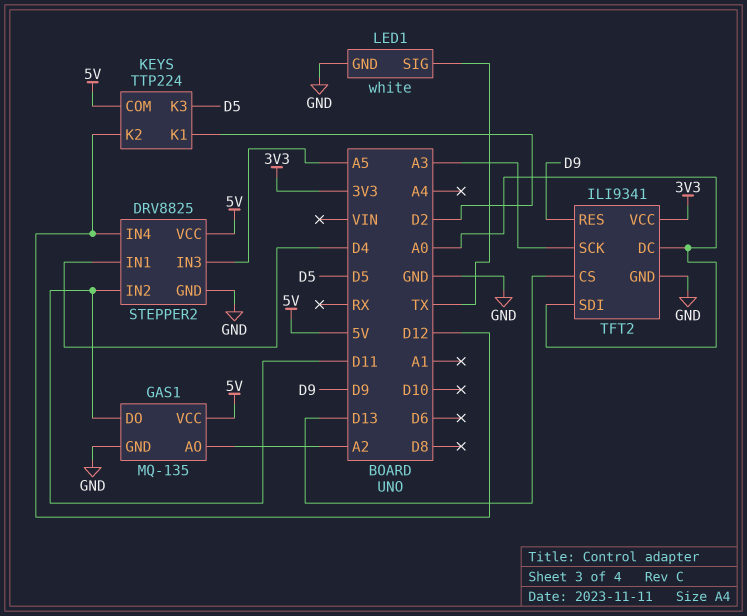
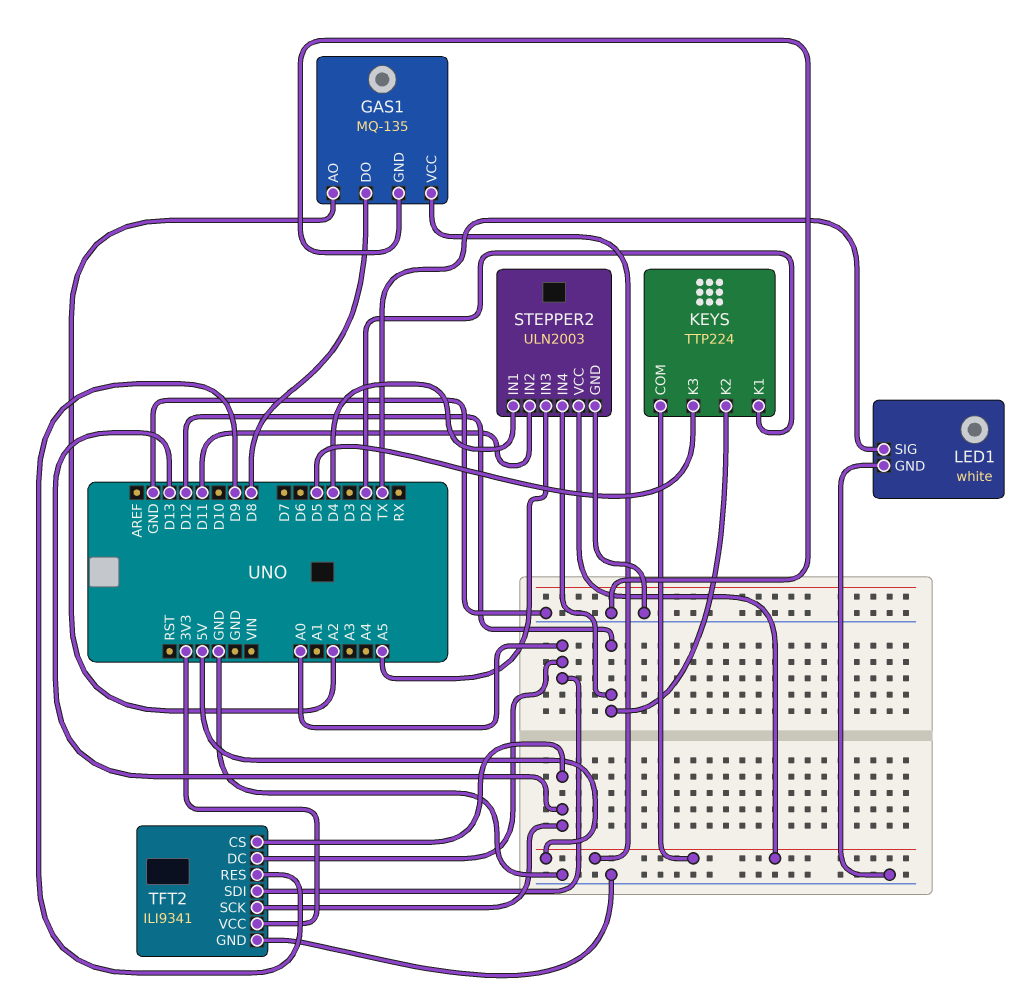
GAS1 pin DO: D11 -> D8
STEPPER2: DRV8825 -> ULN2003
TFT2 pin SCK: A3 -> D13

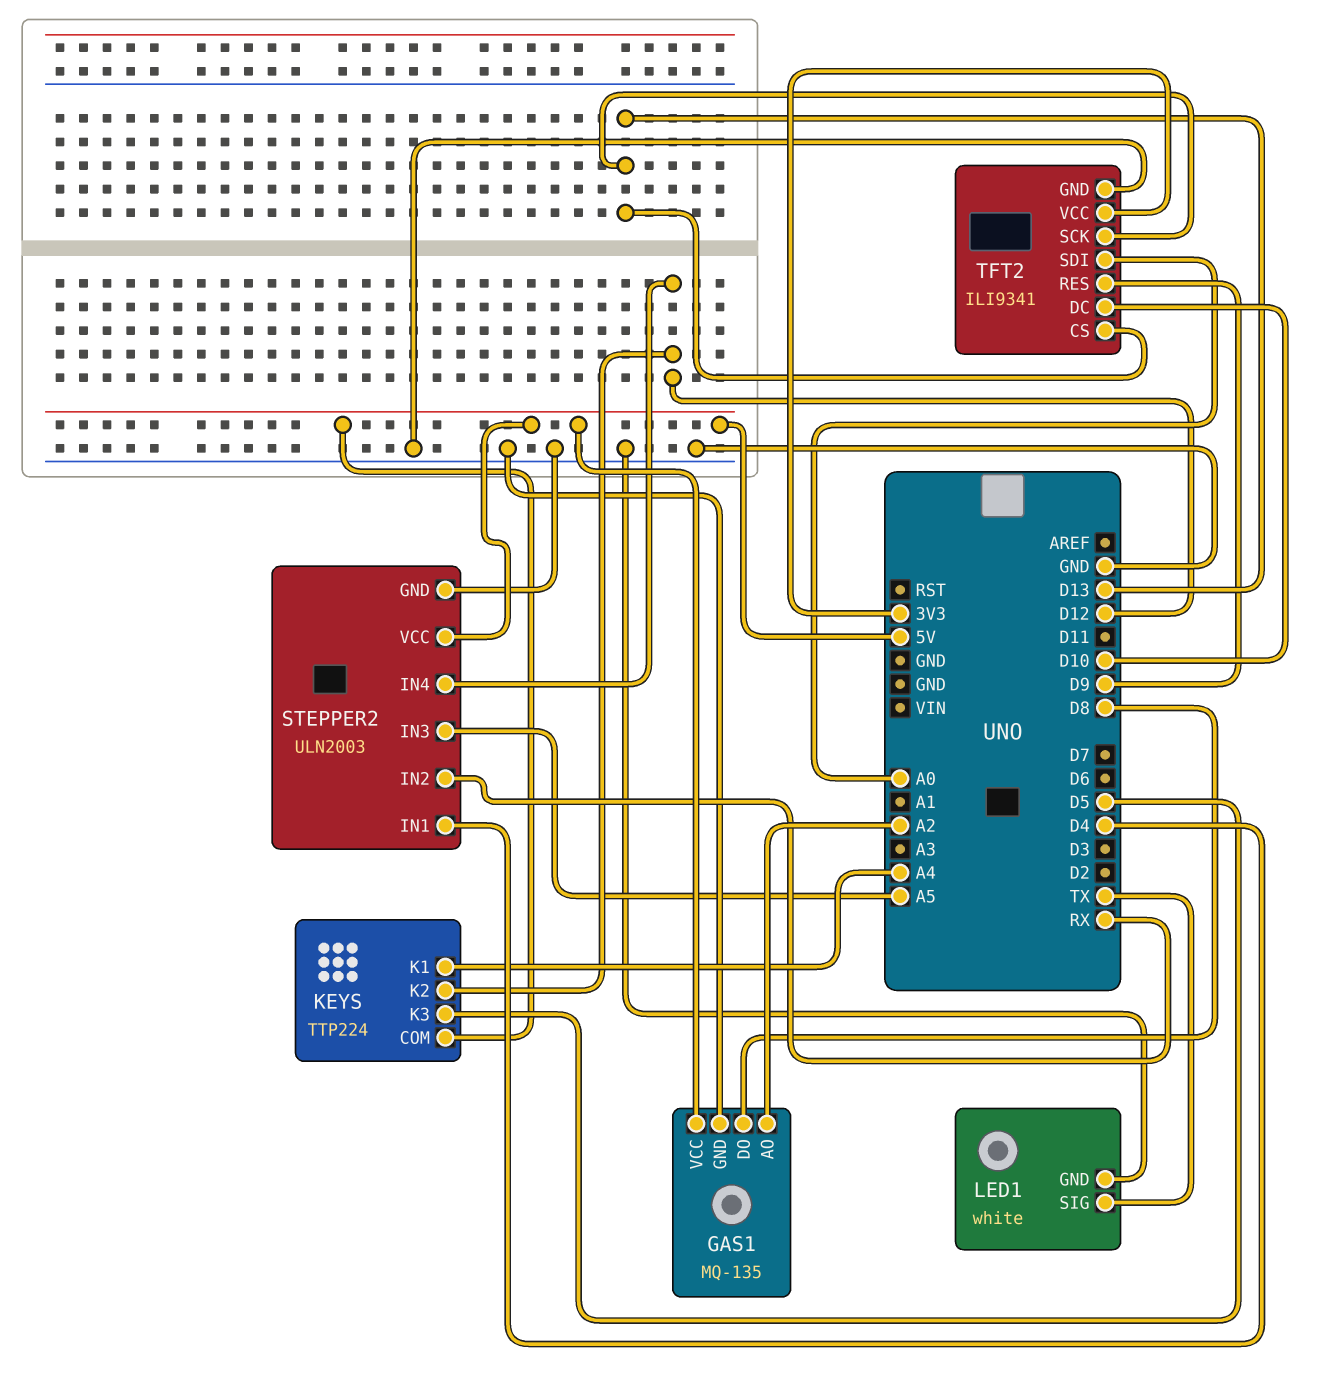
KEYS pin K1: D2 -> A4
STEPPER2 pin IN2: D11 -> RX
TFT2 pin DC: A0 -> D10

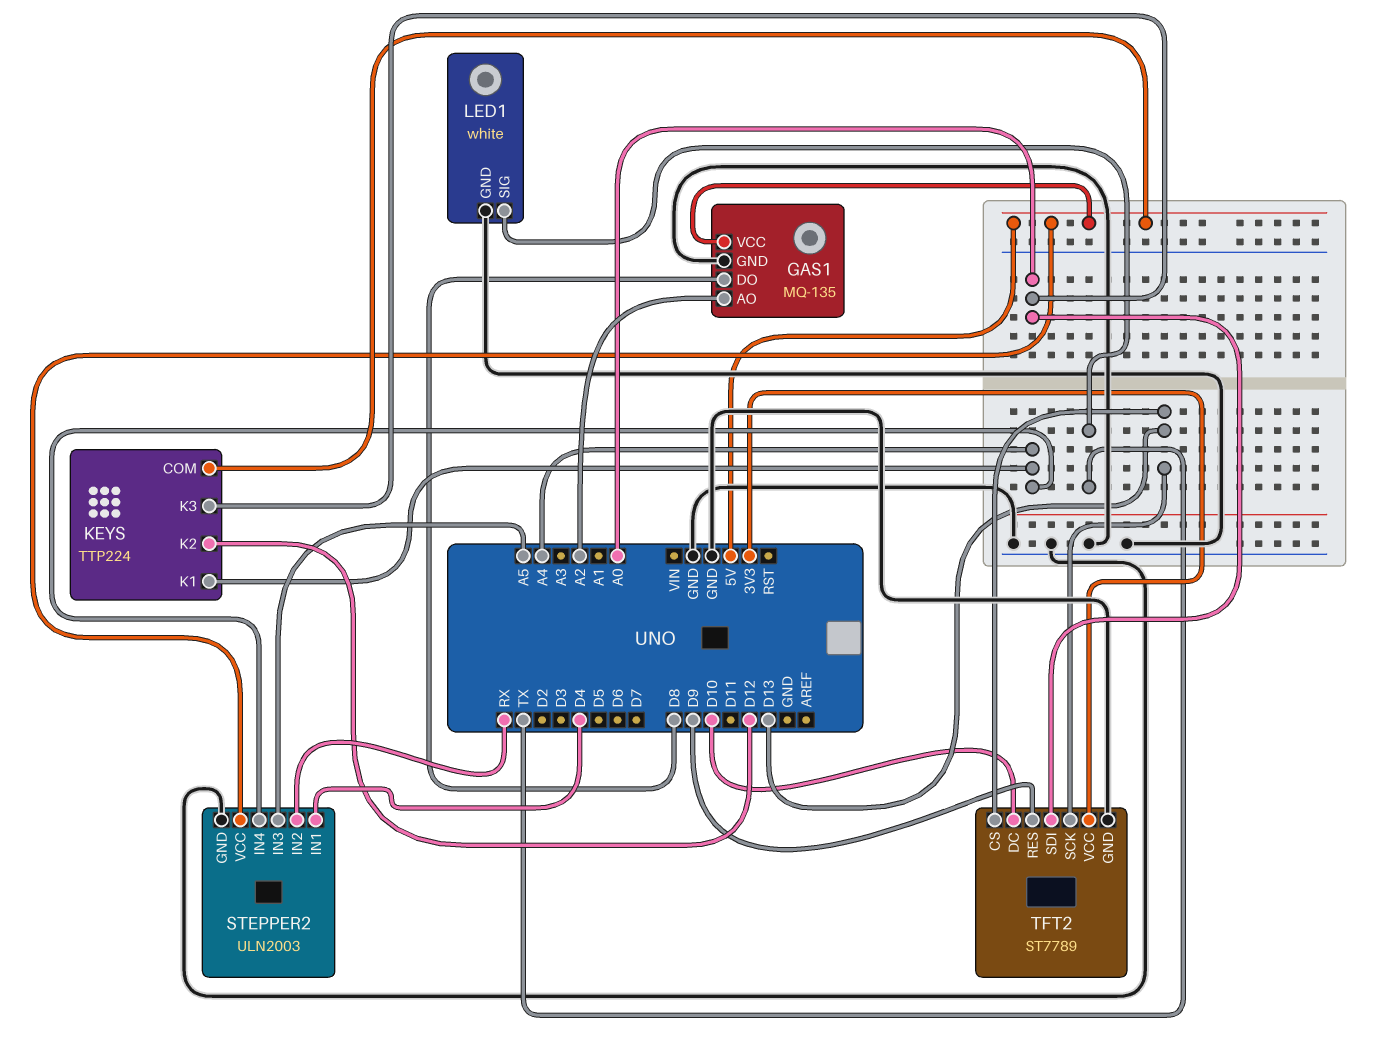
KEYS pin K3: D5 -> A0
STEPPER2 pin IN4: D12 -> A4
TFT2: ILI9341 -> ST7789

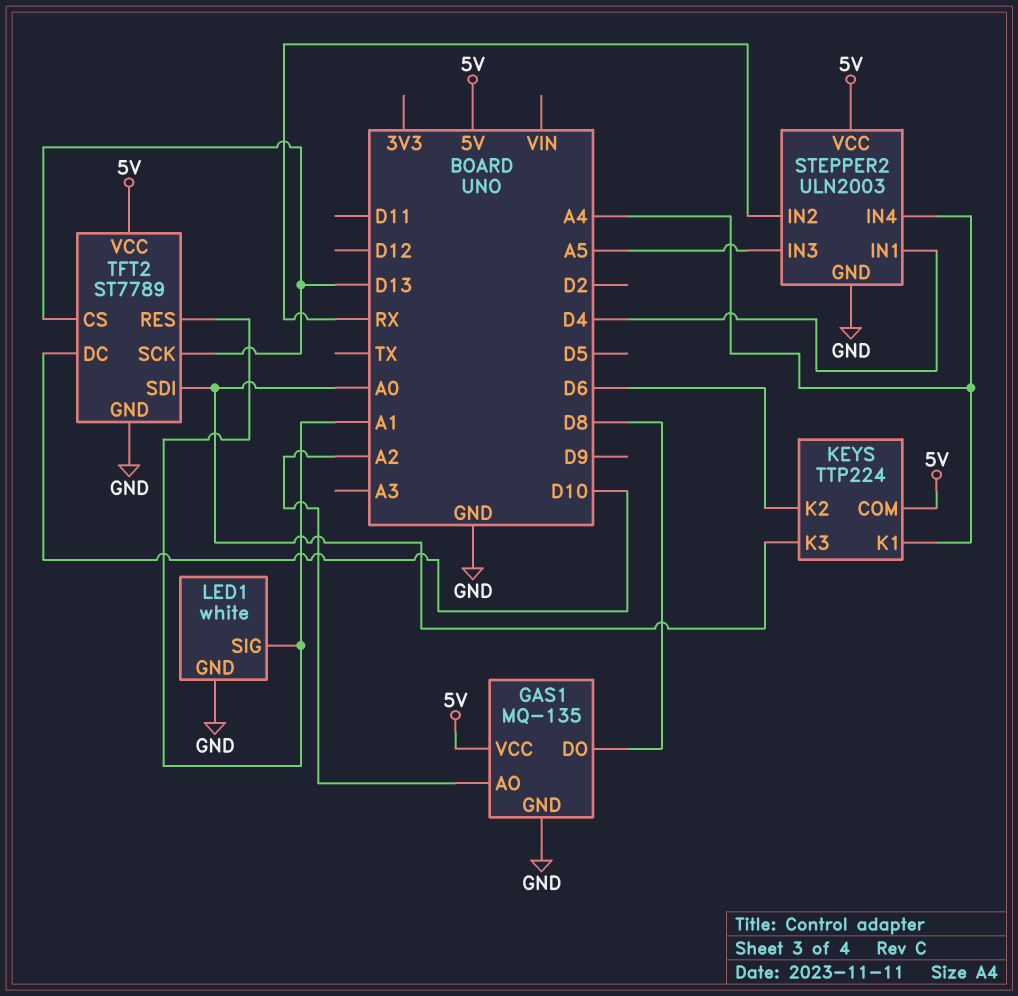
KEYS pin K2: D12 -> D6
LED1 pin SIG: TX -> A1
TFT2 pin RES: D9 -> A1
TFT2 pin VCC: 3V3 -> 5V

